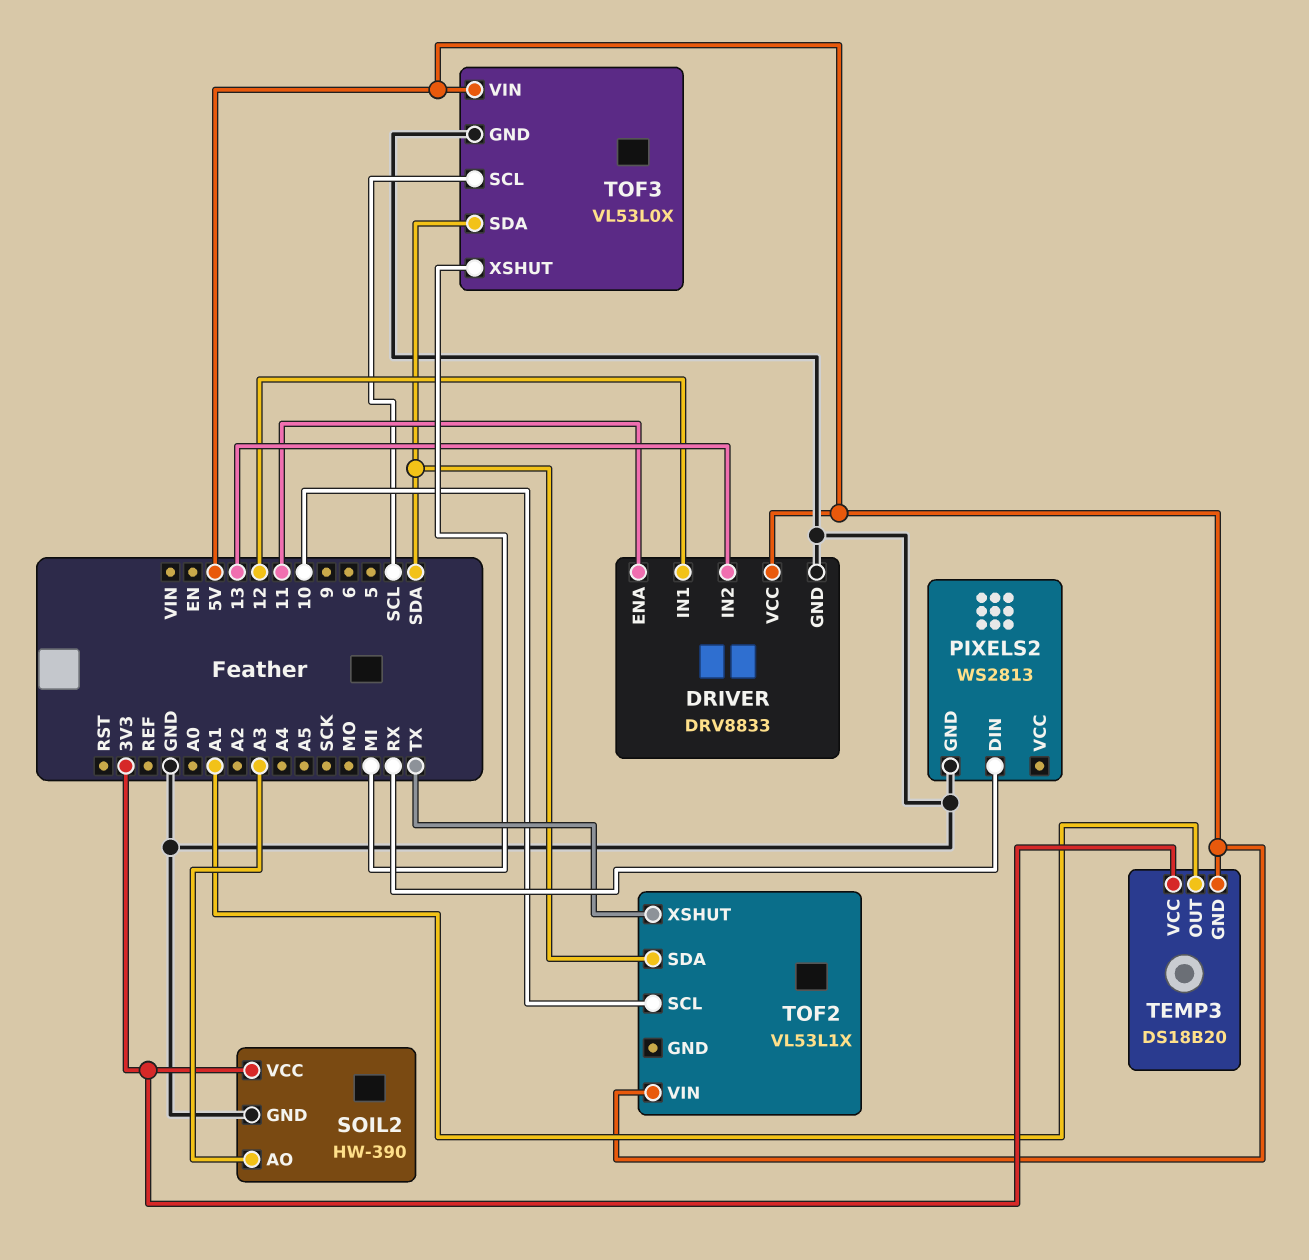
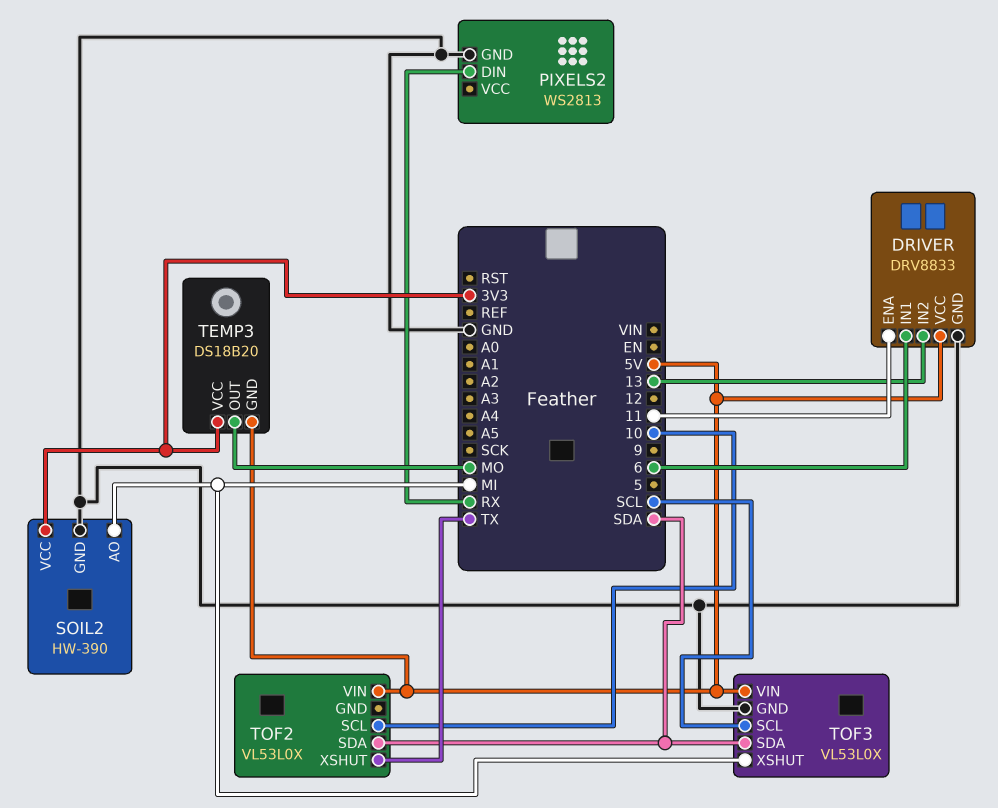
DRIVER pin IN1: 12 -> 6
SOIL2 pin AO: A3 -> MI
TEMP3 pin OUT: A1 -> MO
TOF2: VL53L1X -> VL53L0X

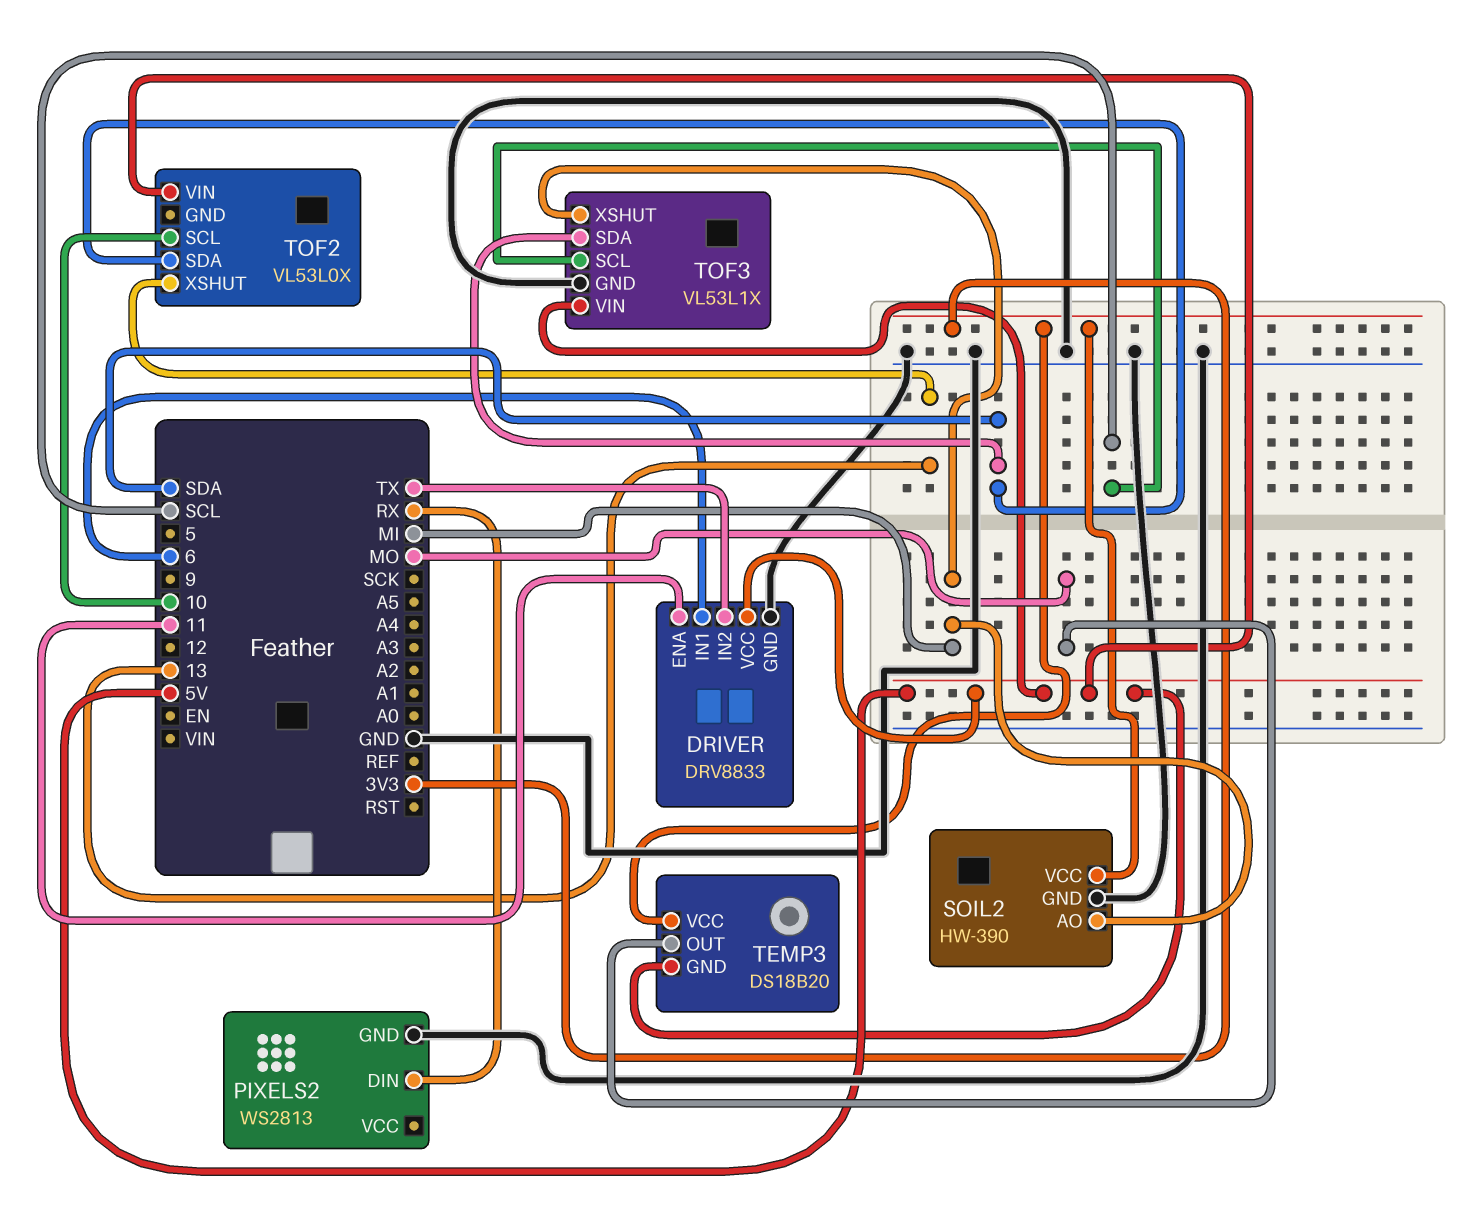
DRIVER pin IN2: 13 -> TX
TOF2 pin XSHUT: TX -> 13
TOF3: VL53L0X -> VL53L1X

